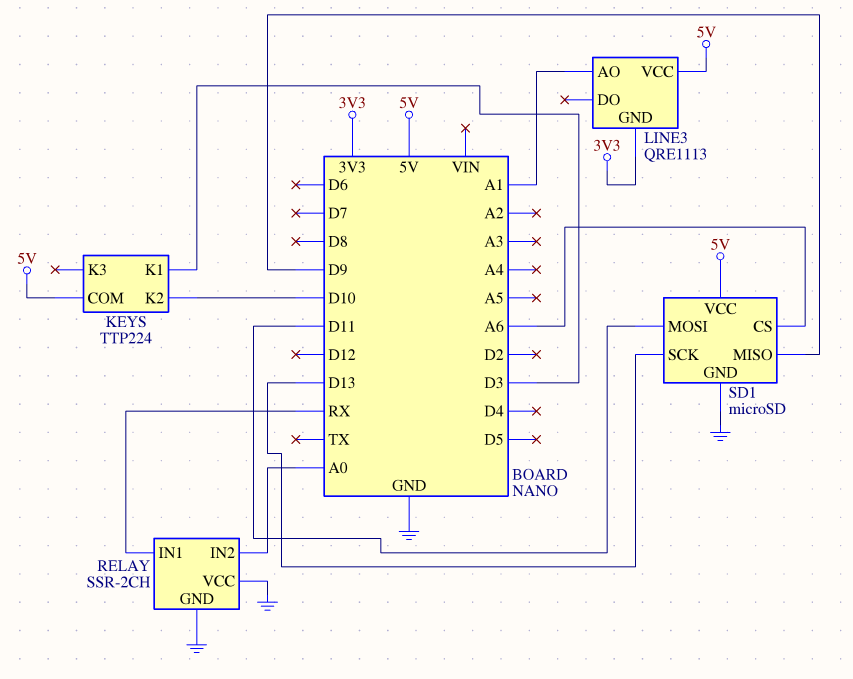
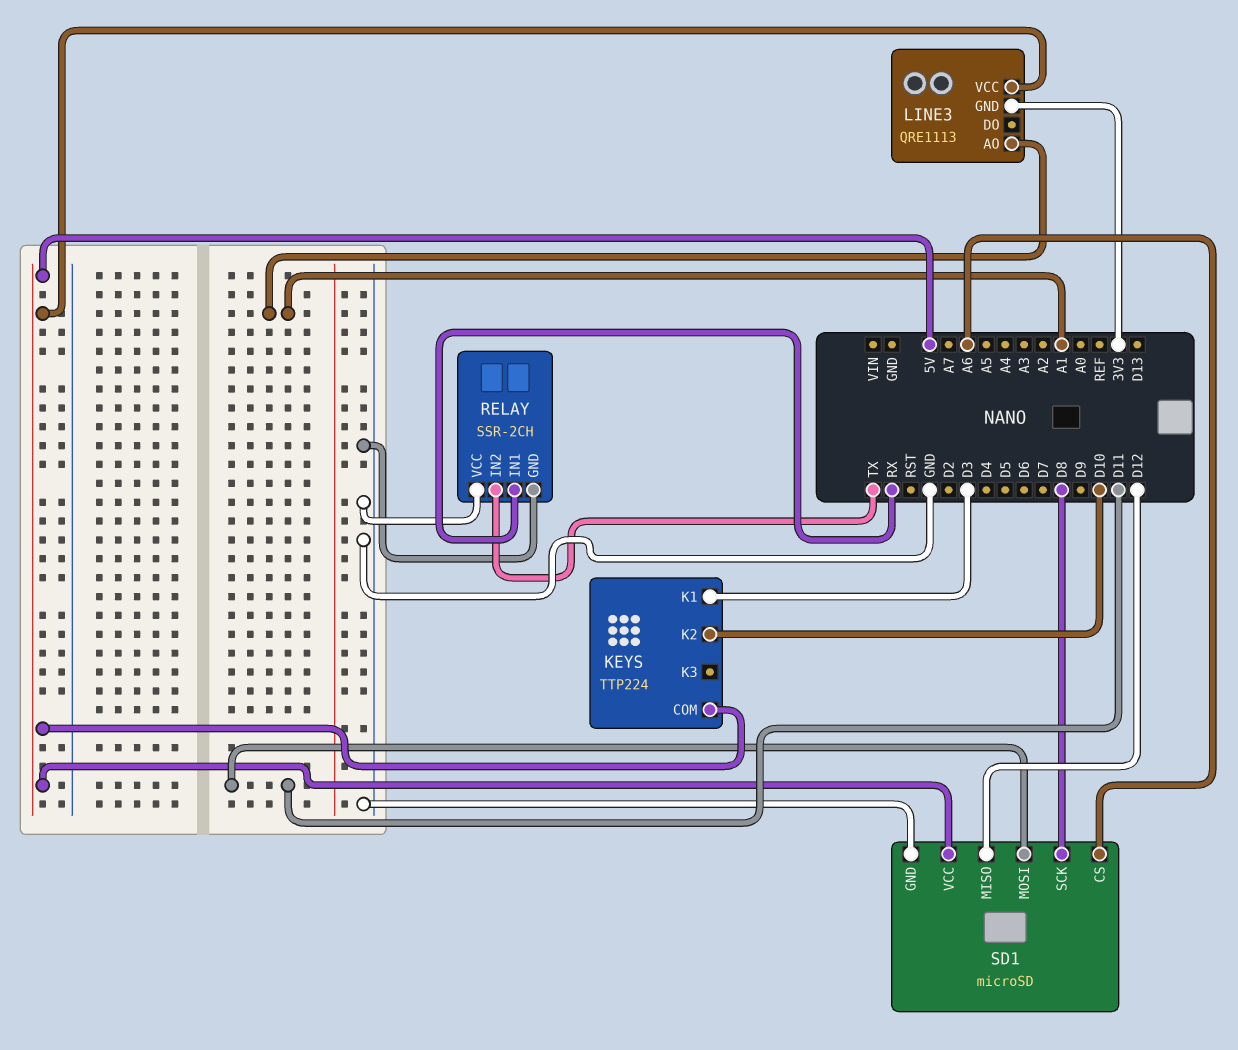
RELAY pin IN2: A0 -> TX
SD1 pin MISO: D9 -> D12
SD1 pin SCK: D13 -> D8

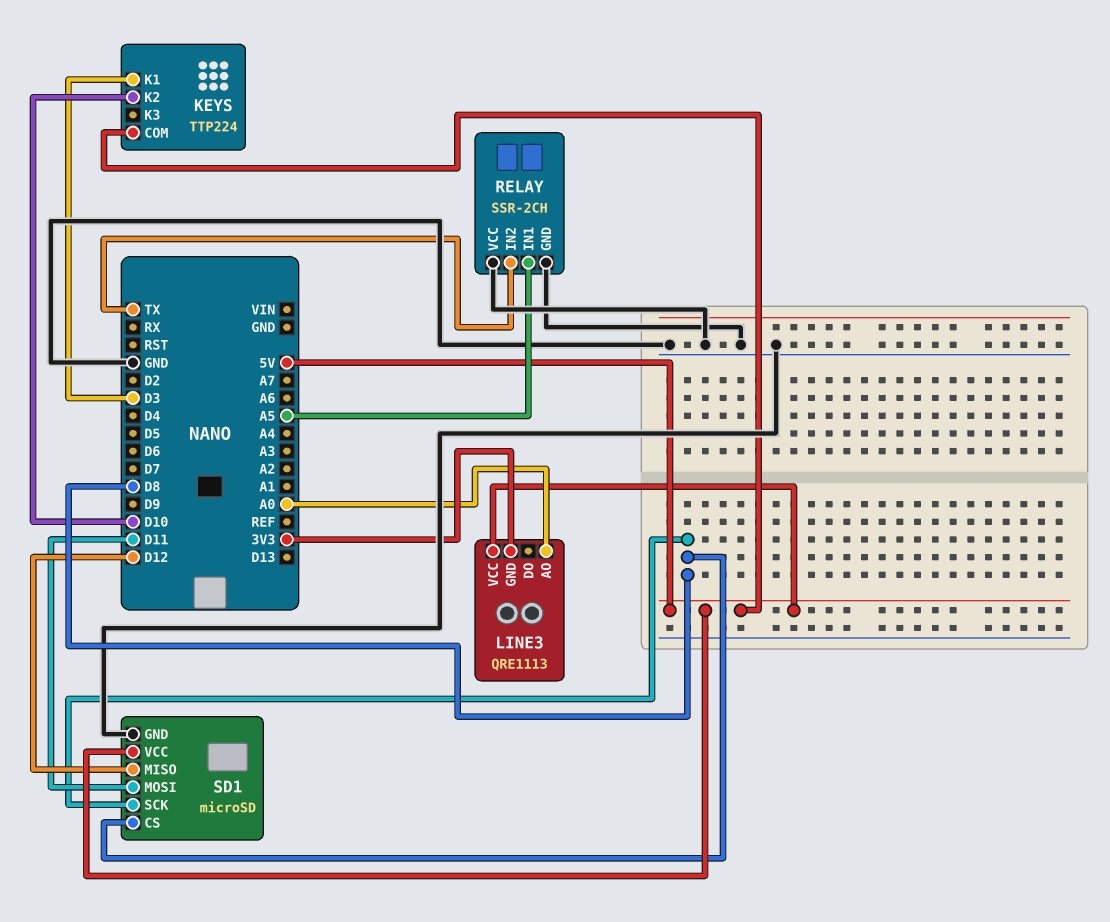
LINE3 pin AO: A1 -> A0
RELAY pin IN1: RX -> A5
SD1 pin CS: A6 -> D8

